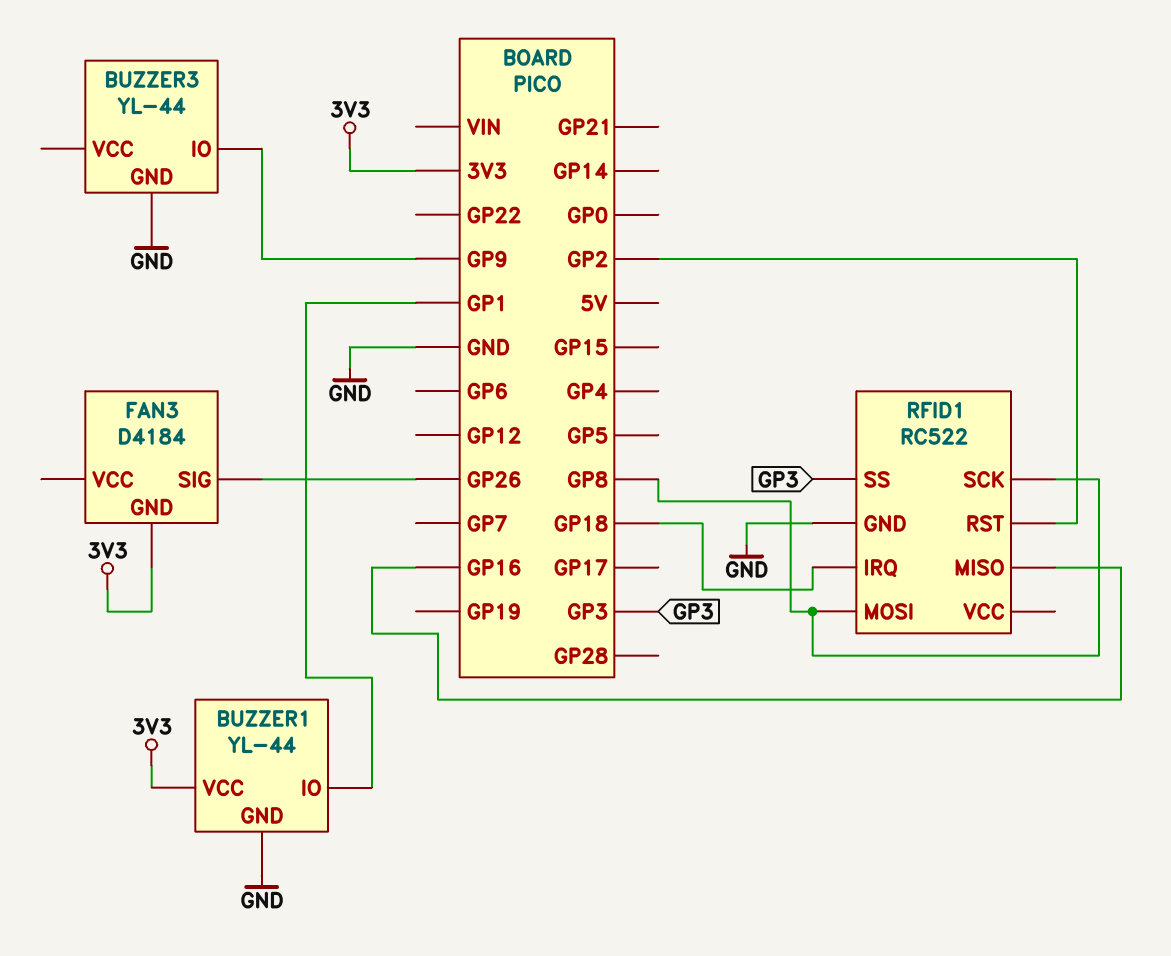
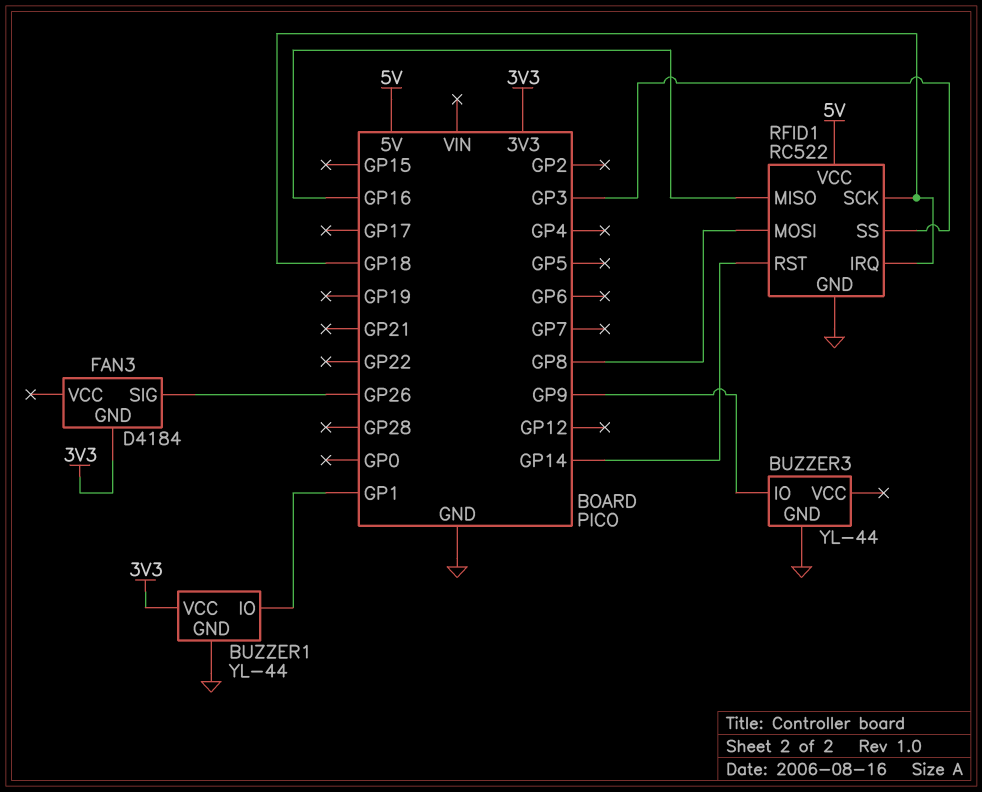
RFID1 pin RST: GP2 -> GP14
RFID1 pin SCK: GP8 -> GP18
RFID1 pin VCC: none -> 5V

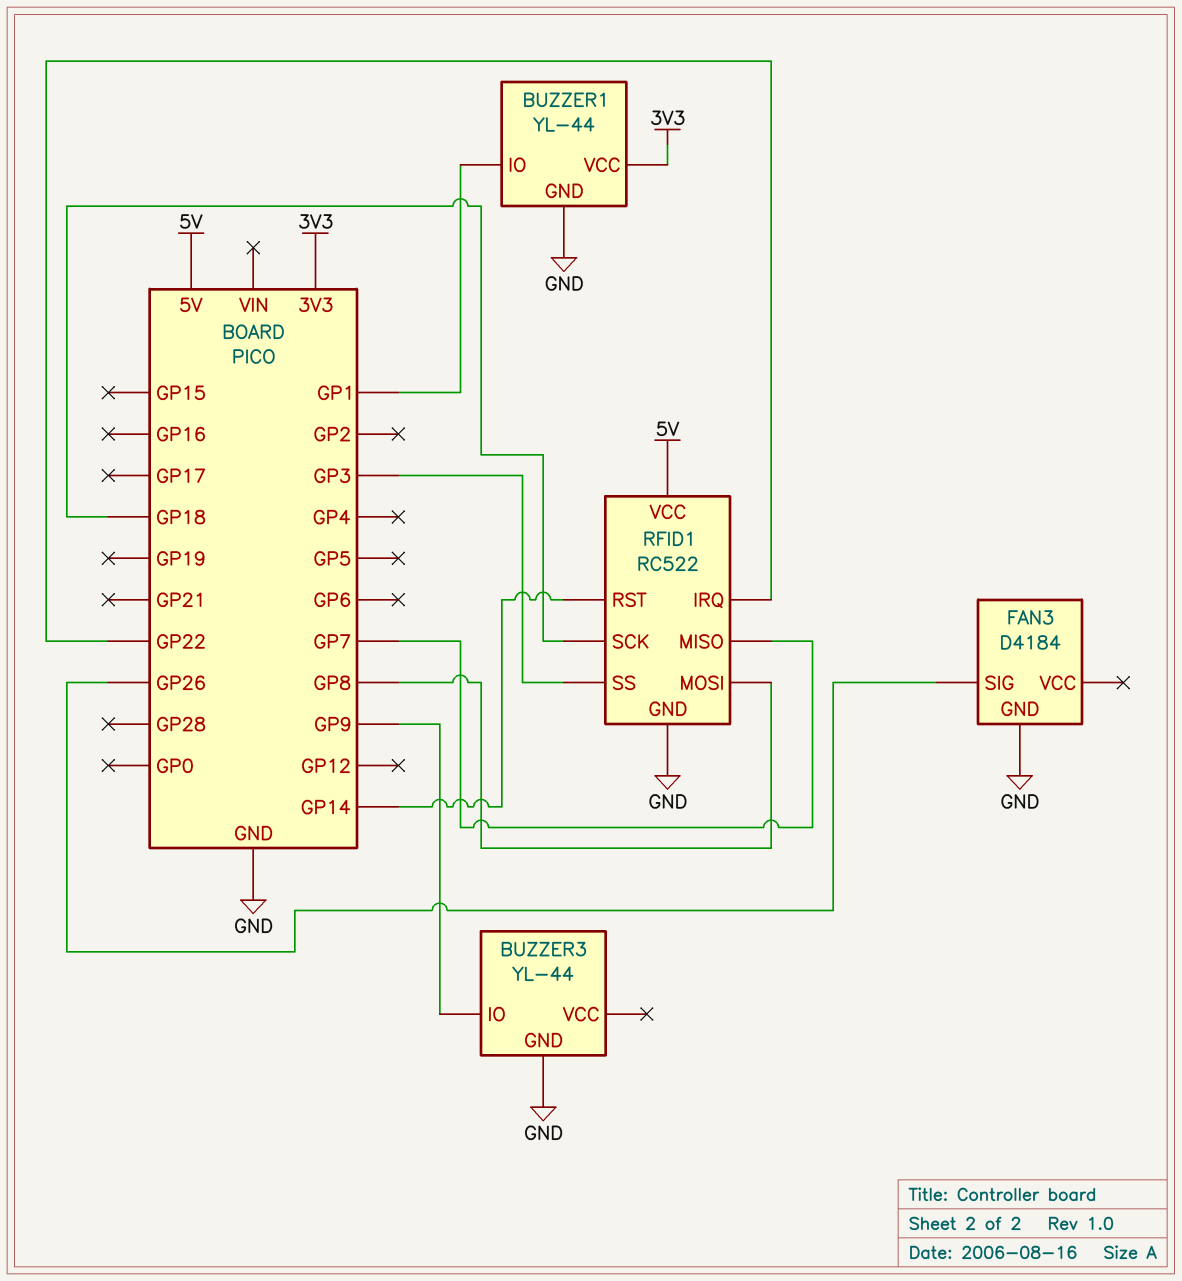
FAN3 pin GND: 3V3 -> GND
RFID1 pin IRQ: GP18 -> GP22
RFID1 pin MISO: GP16 -> GP7

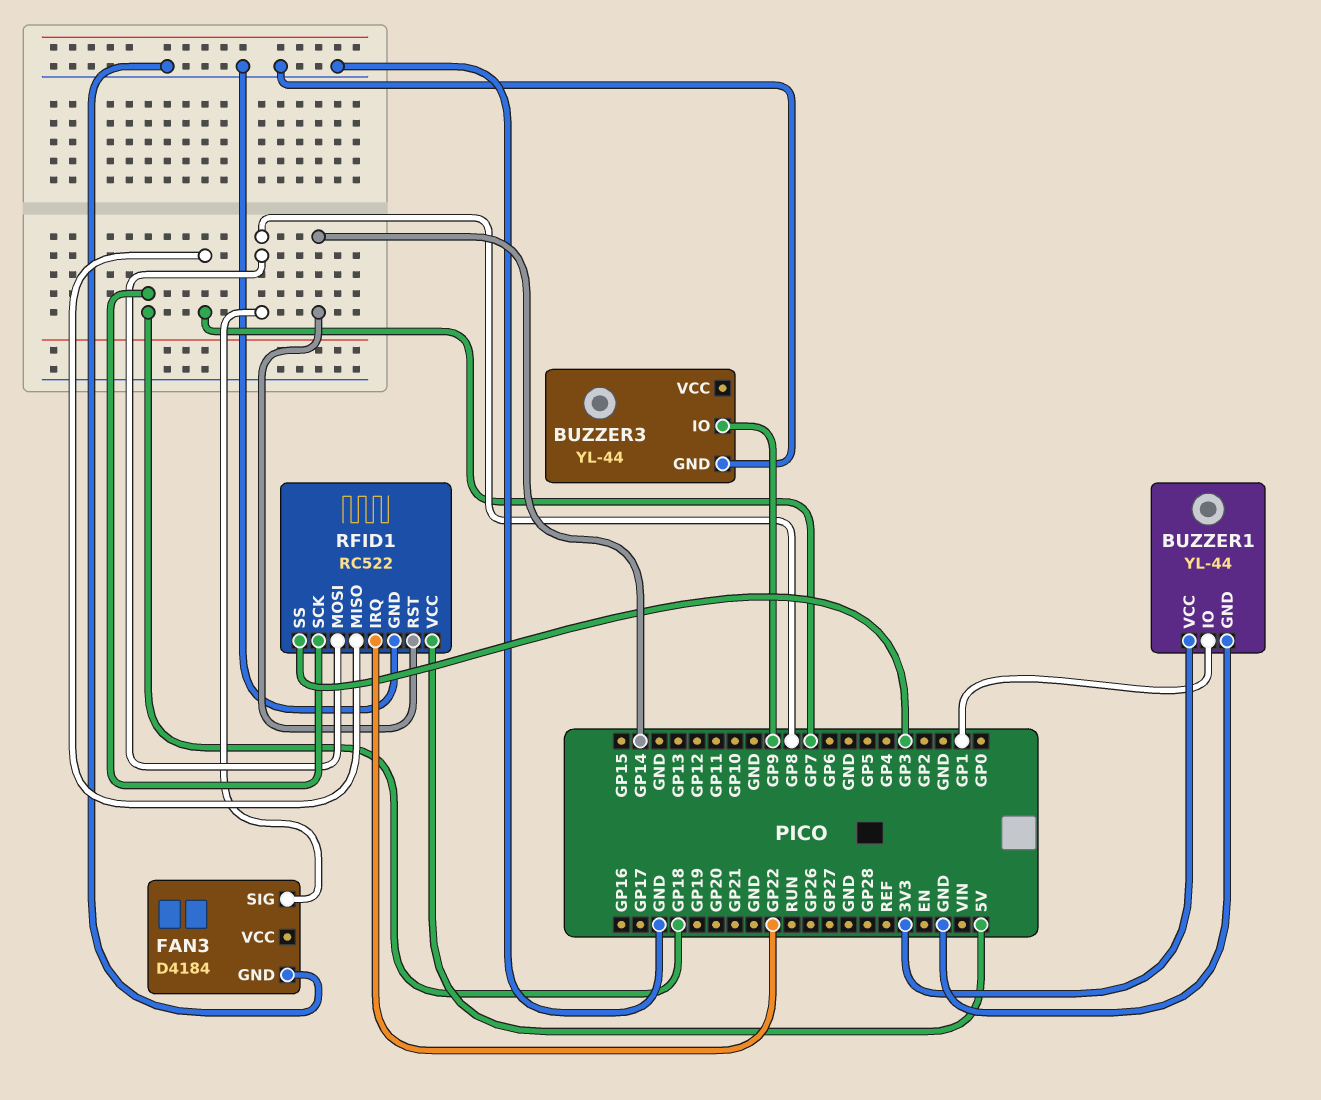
FAN3 pin SIG: GP26 -> GP8

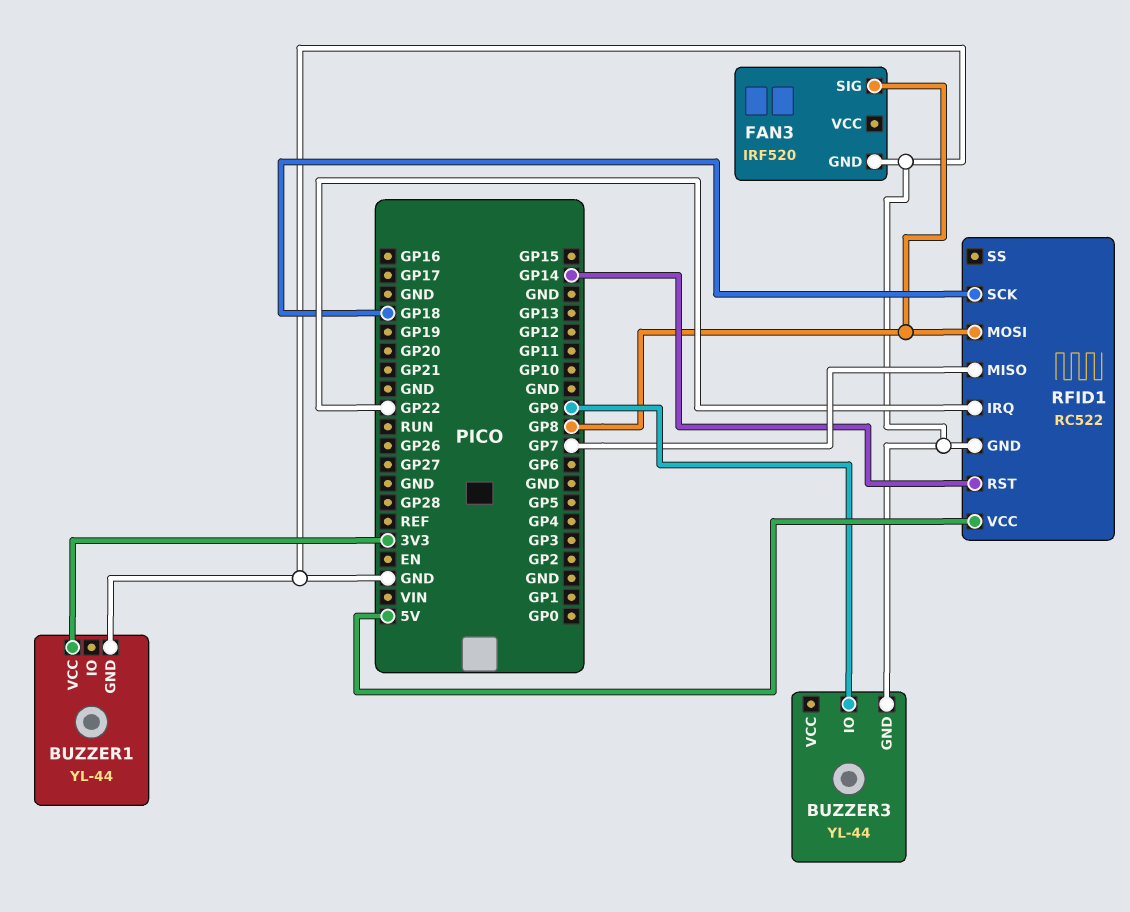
BUZZER1 pin IO: GP1 -> none
FAN3: D4184 -> IRF520
RFID1 pin SS: GP3 -> none

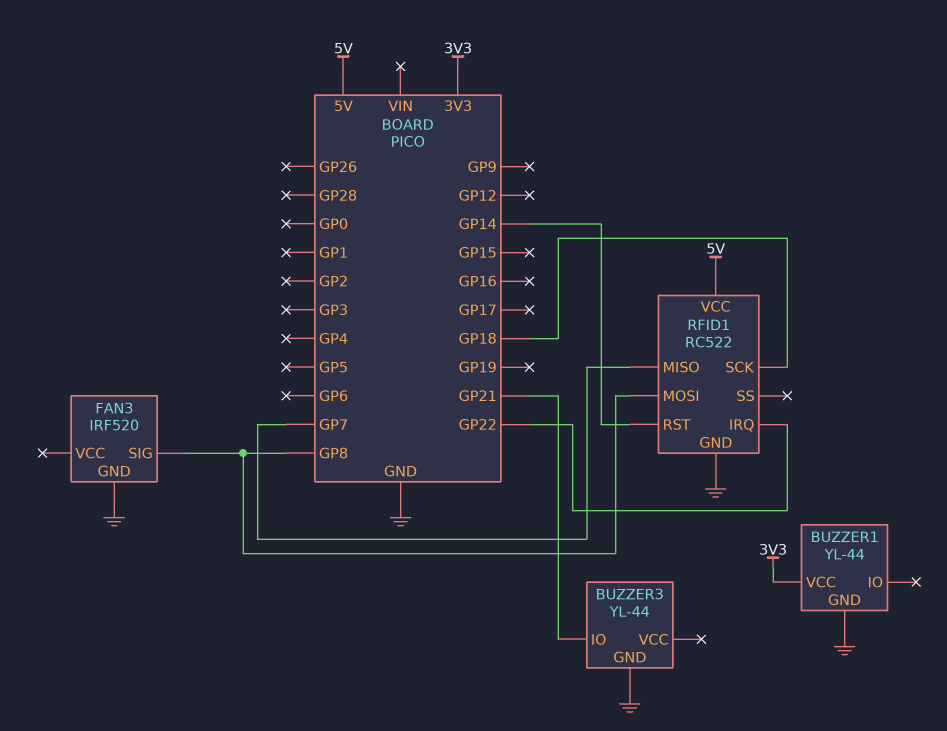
BUZZER3 pin IO: GP9 -> GP21

